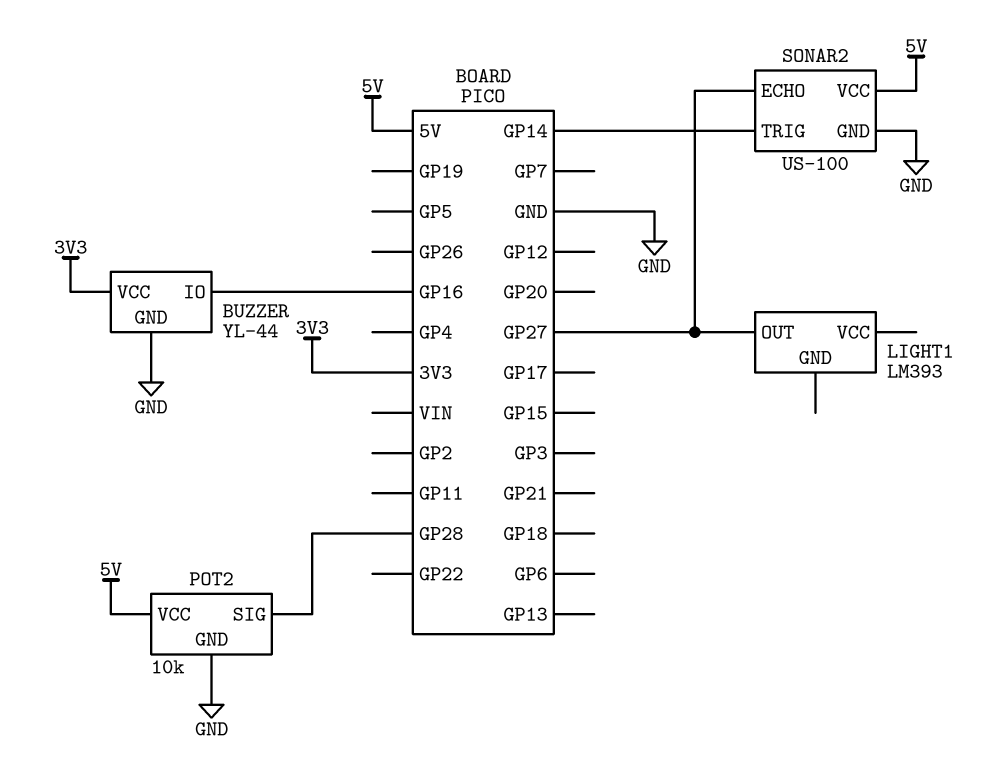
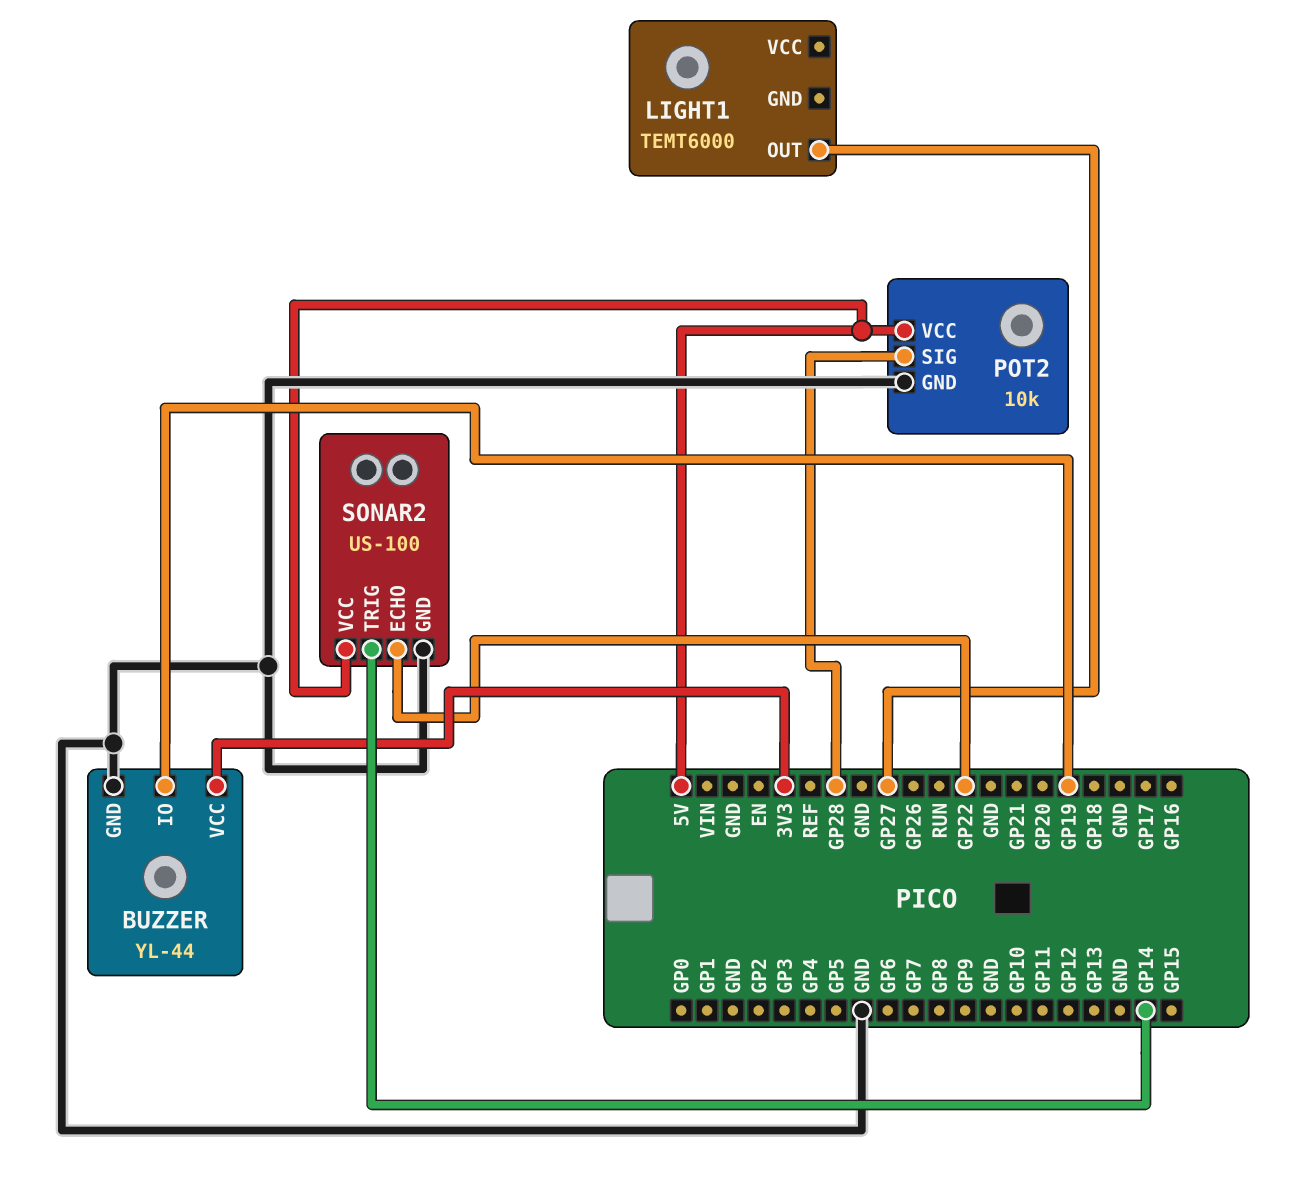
BUZZER pin IO: GP16 -> GP19
LIGHT1: LM393 -> TEMT6000
SONAR2 pin ECHO: GP27 -> GP22

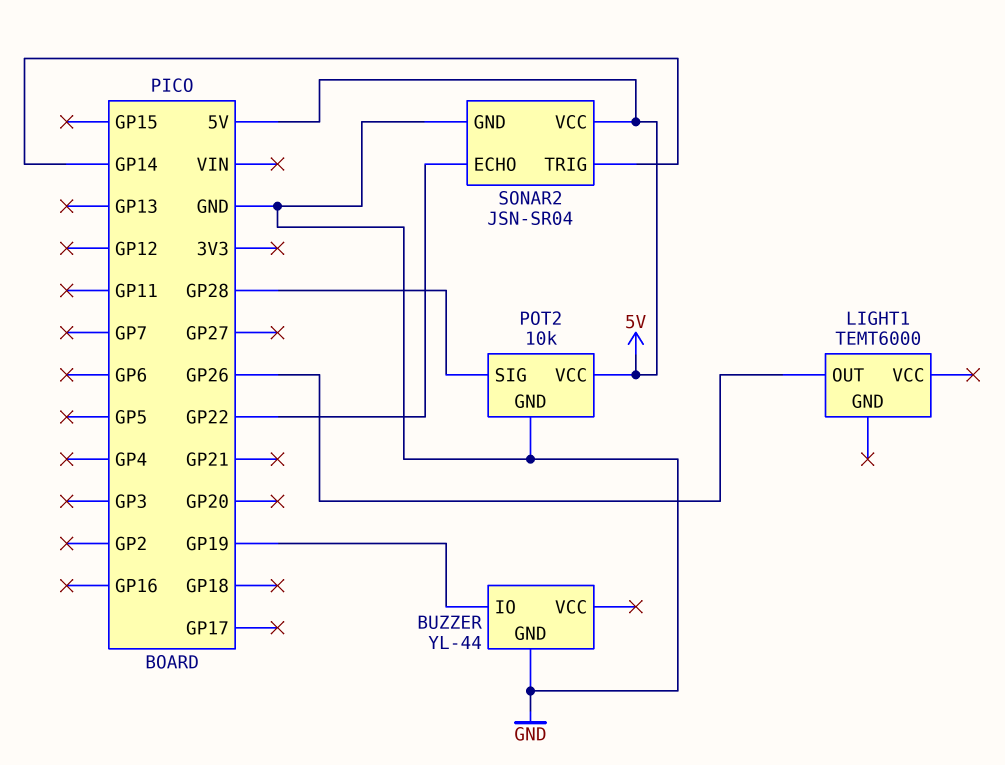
BUZZER pin VCC: 3V3 -> none
LIGHT1 pin OUT: GP27 -> GP26
SONAR2: US-100 -> JSN-SR04

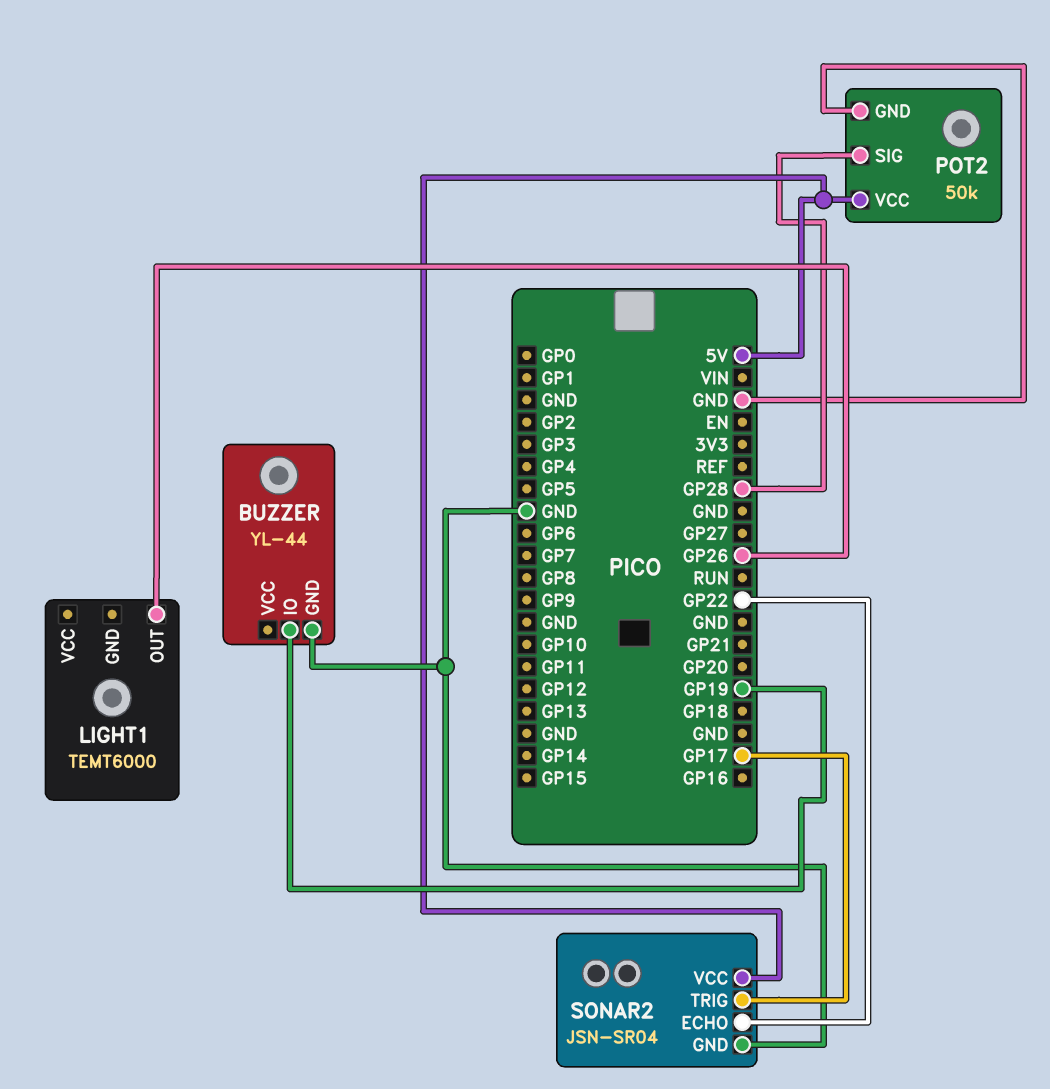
POT2: 10k -> 50k
SONAR2 pin TRIG: GP14 -> GP17

